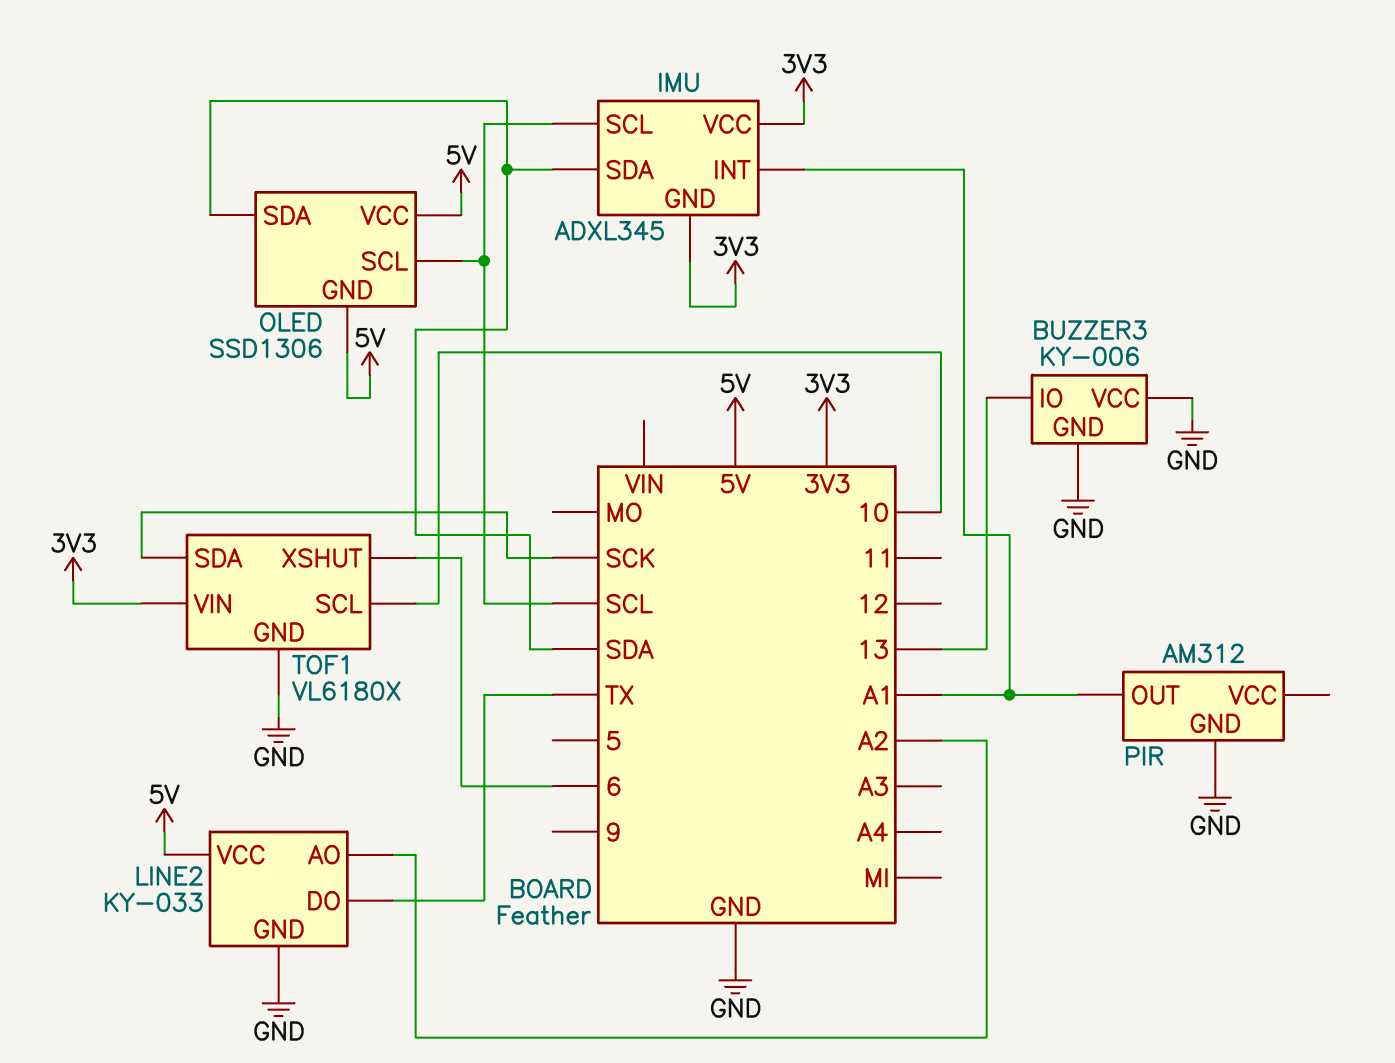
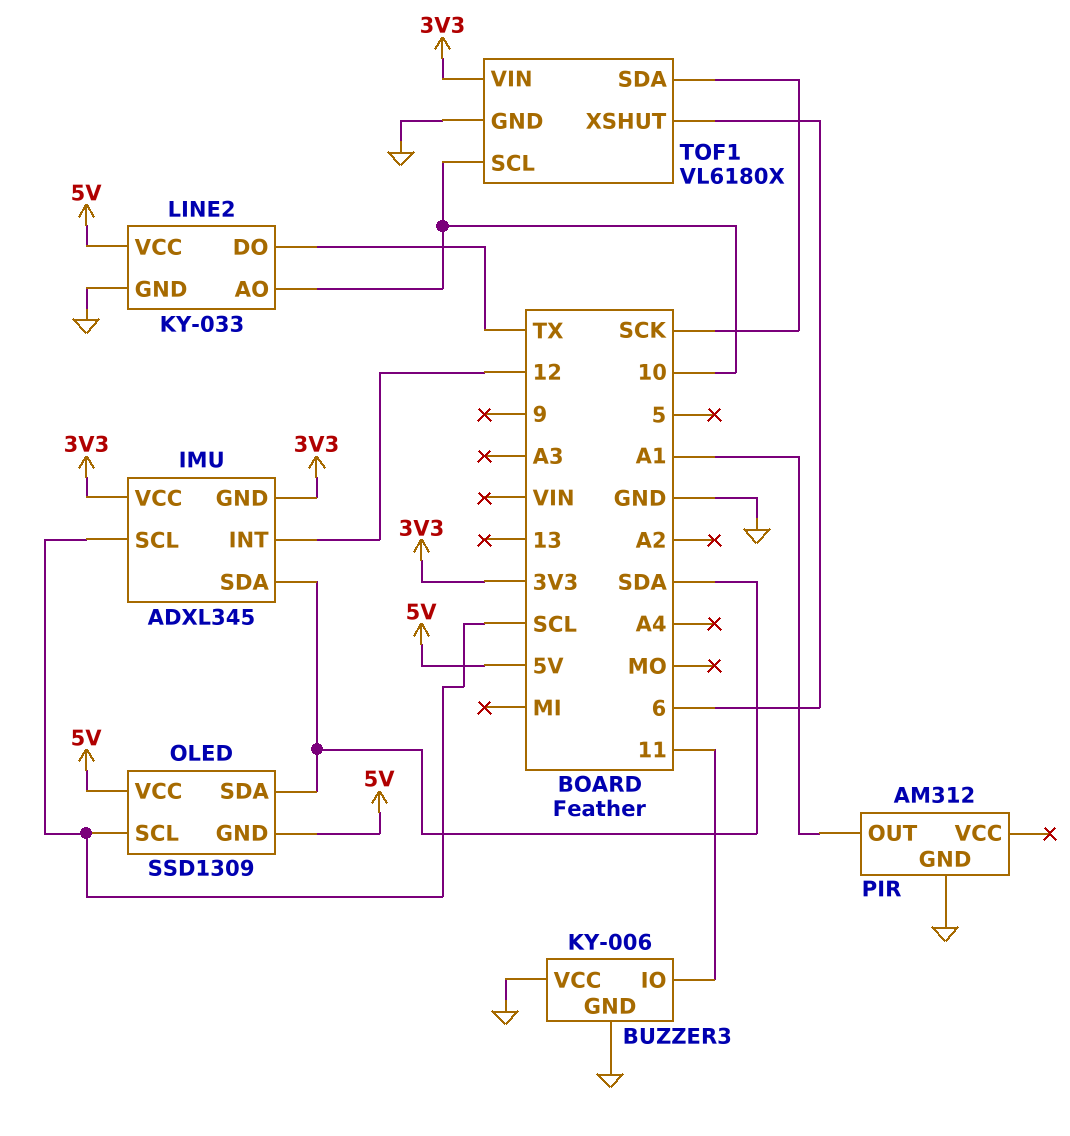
BUZZER3 pin IO: 13 -> 11
IMU pin INT: A1 -> 12
LINE2 pin AO: A2 -> 10
OLED: SSD1306 -> SSD1309

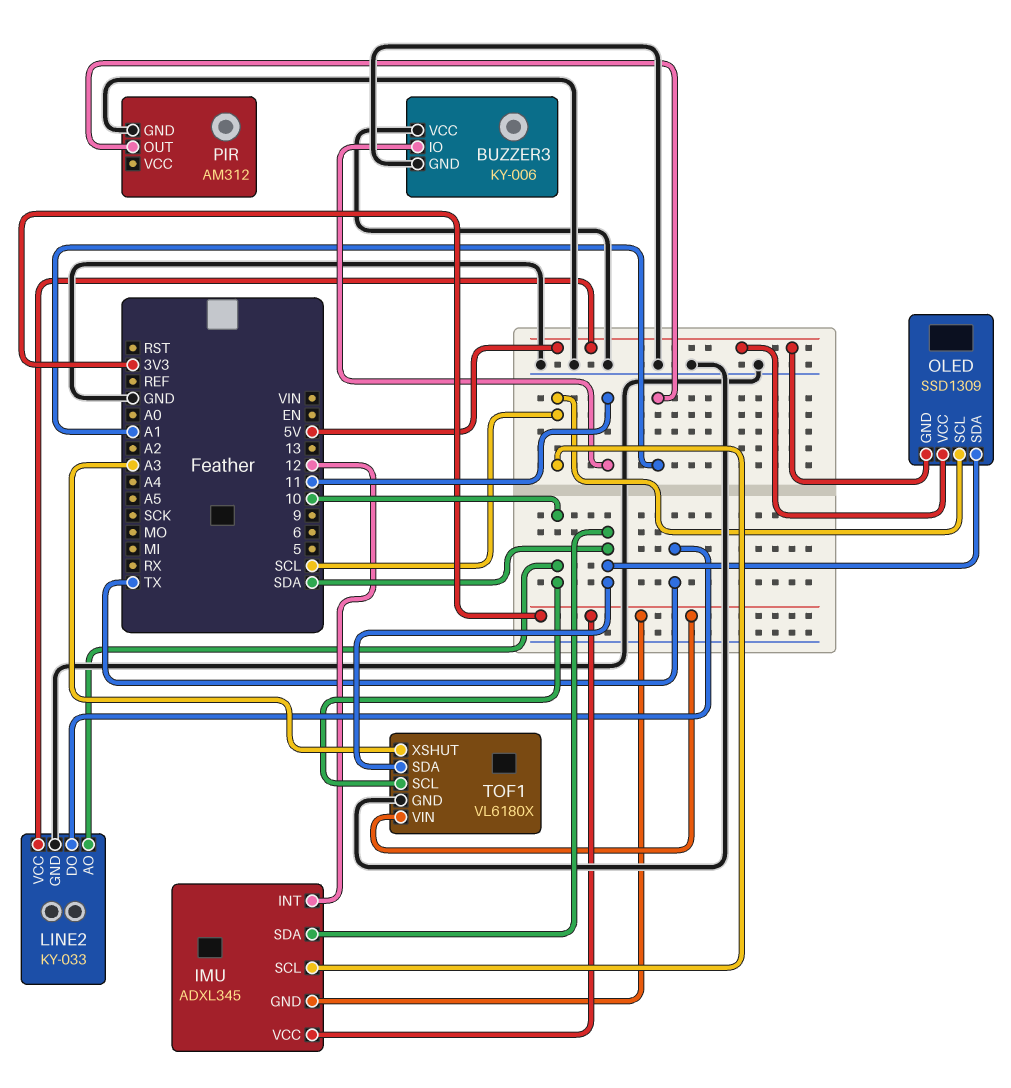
TOF1 pin SDA: SCK -> SDA
TOF1 pin XSHUT: 6 -> A3

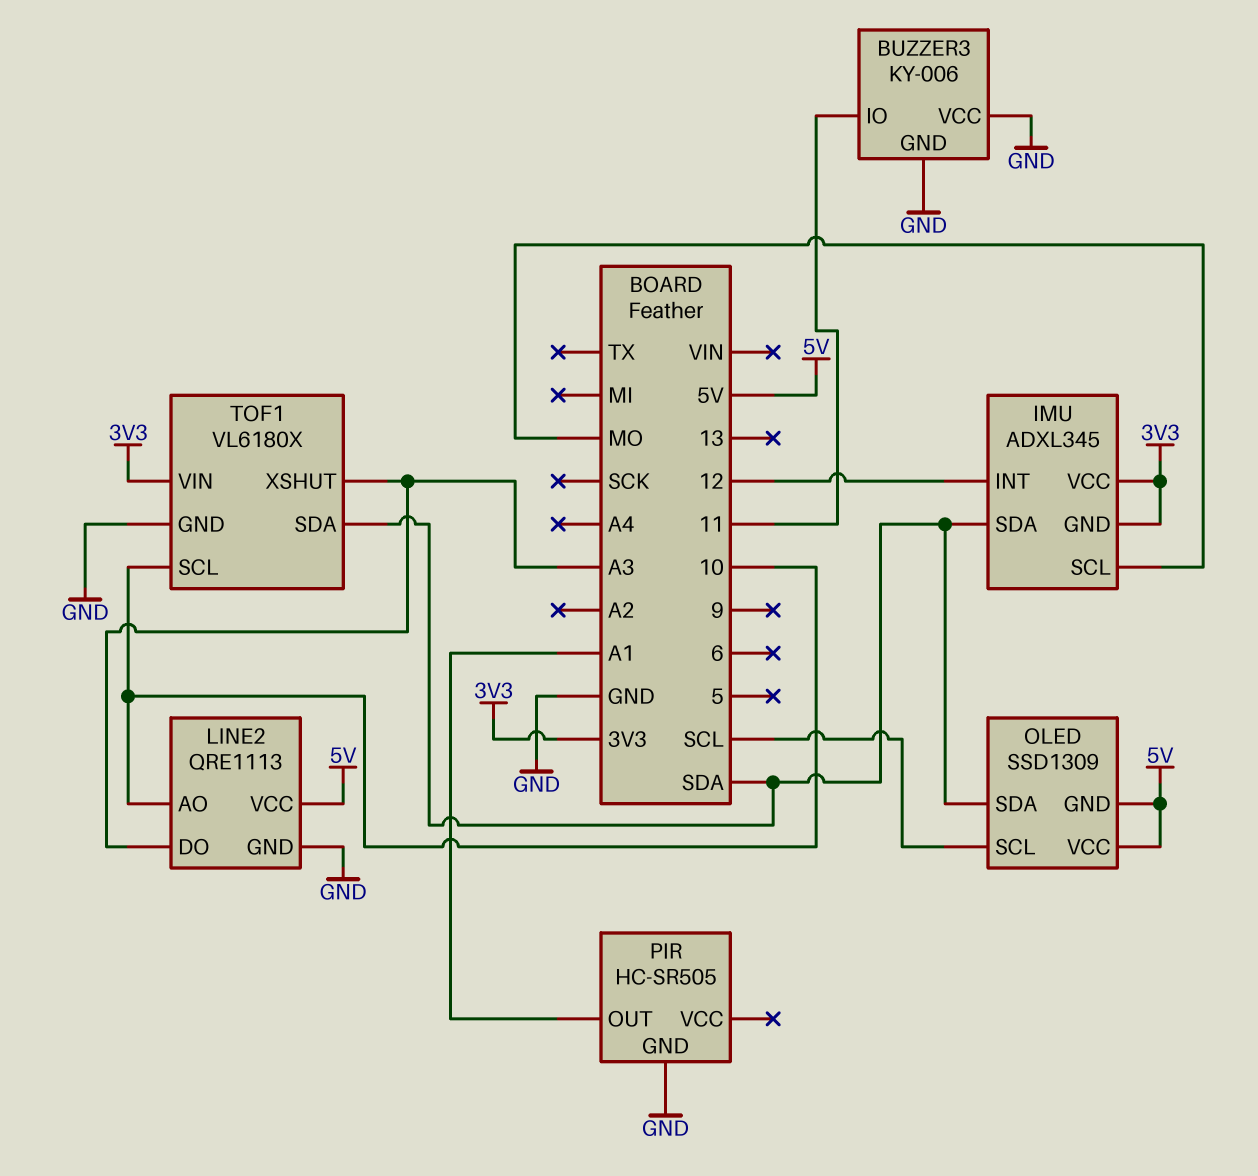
IMU pin SCL: SCL -> MO
LINE2: KY-033 -> QRE1113
LINE2 pin DO: TX -> A3
PIR: AM312 -> HC-SR505

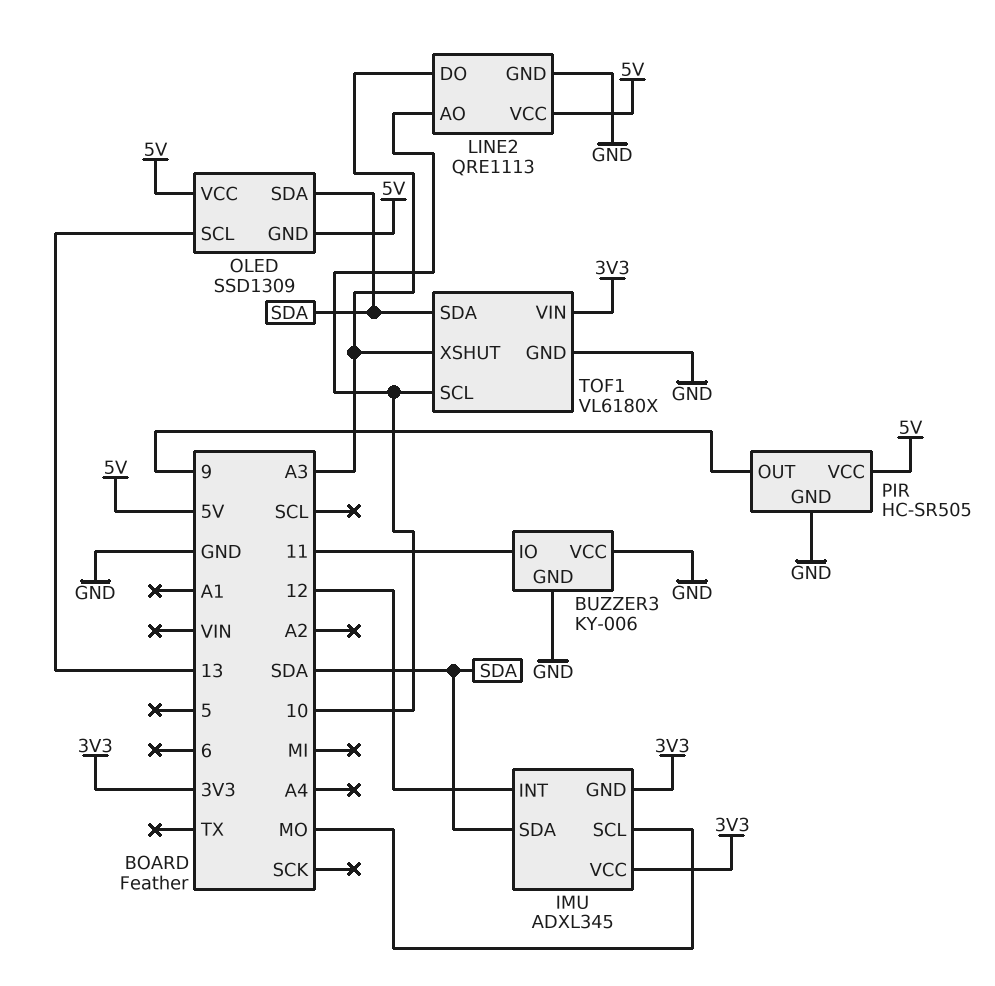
OLED pin SCL: SCL -> 13
PIR pin OUT: A1 -> 9
PIR pin VCC: none -> 5V

